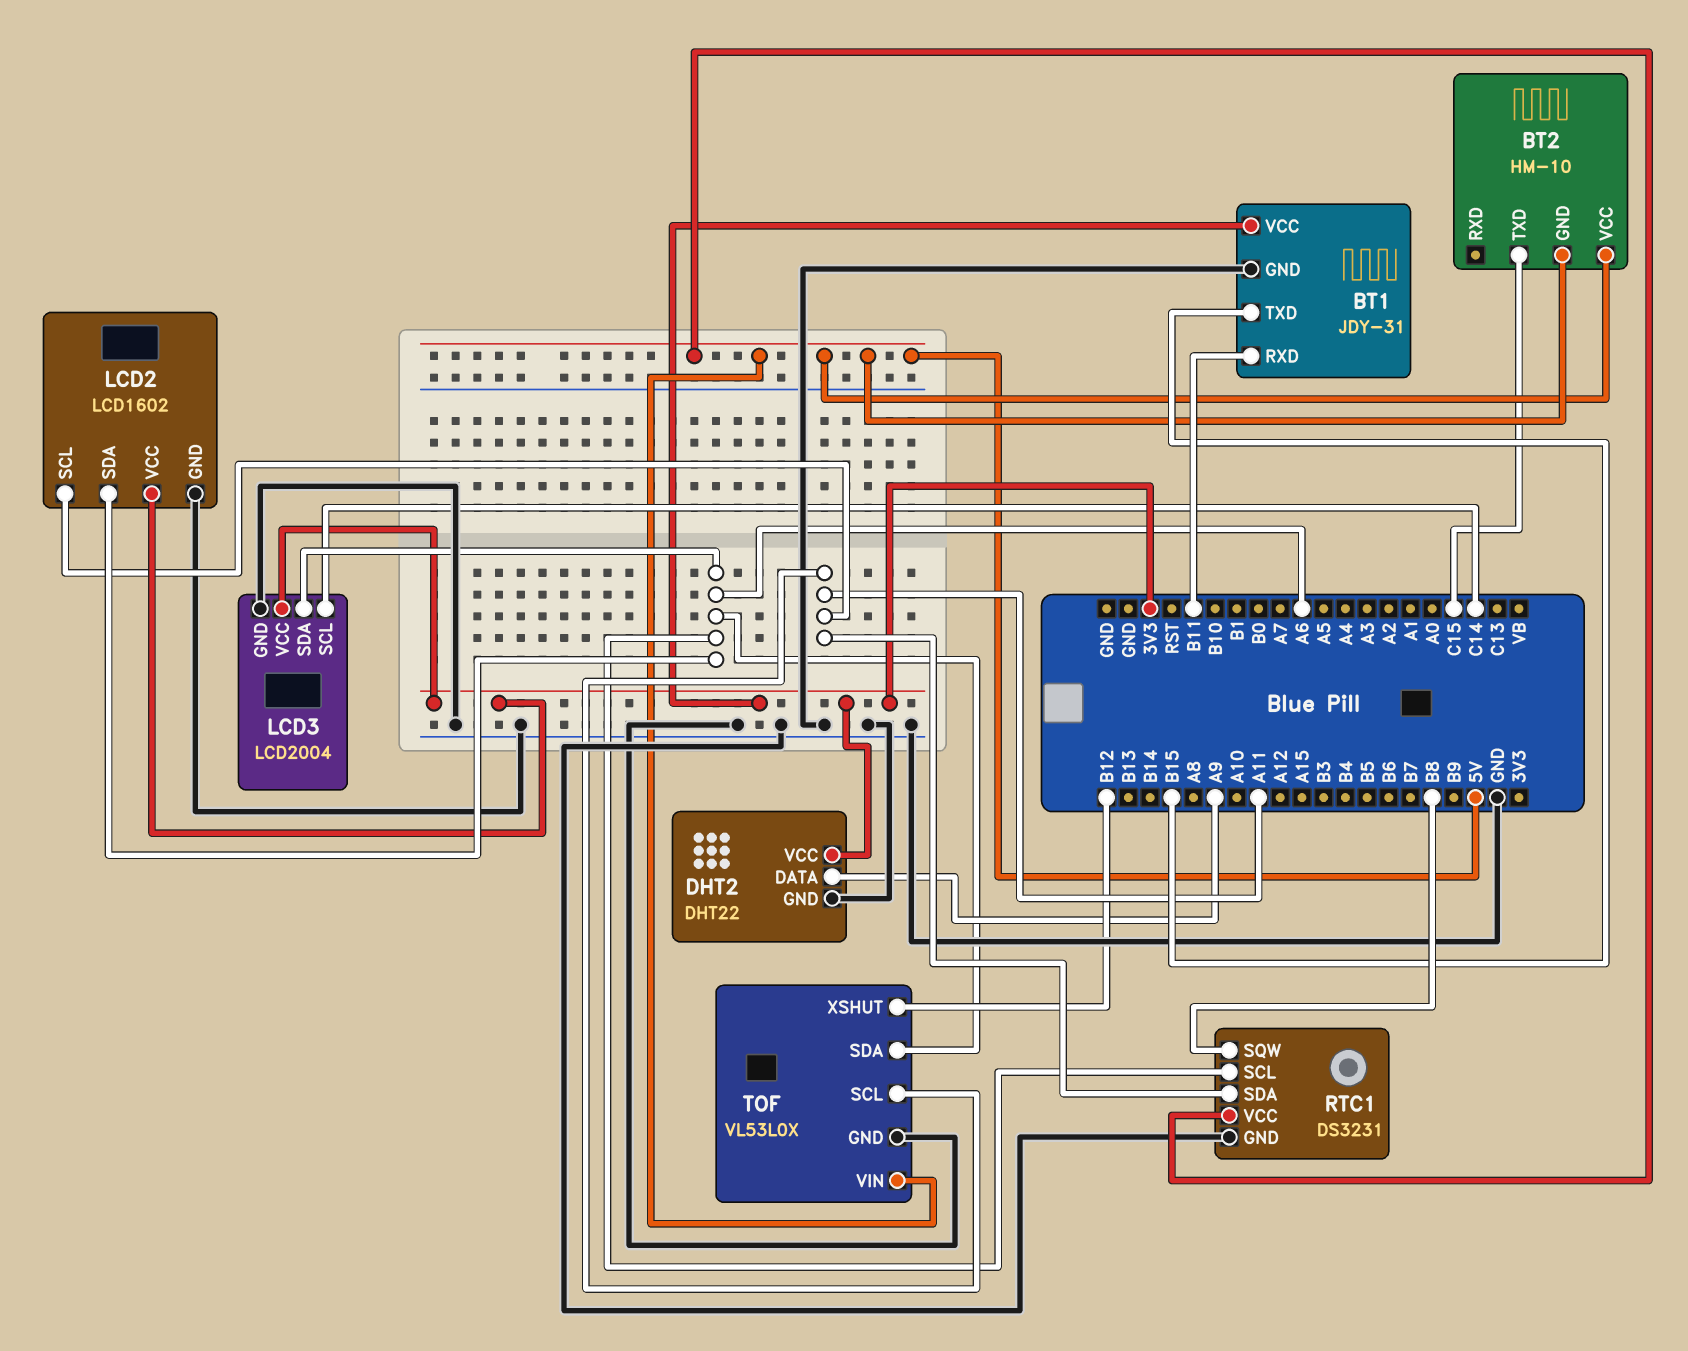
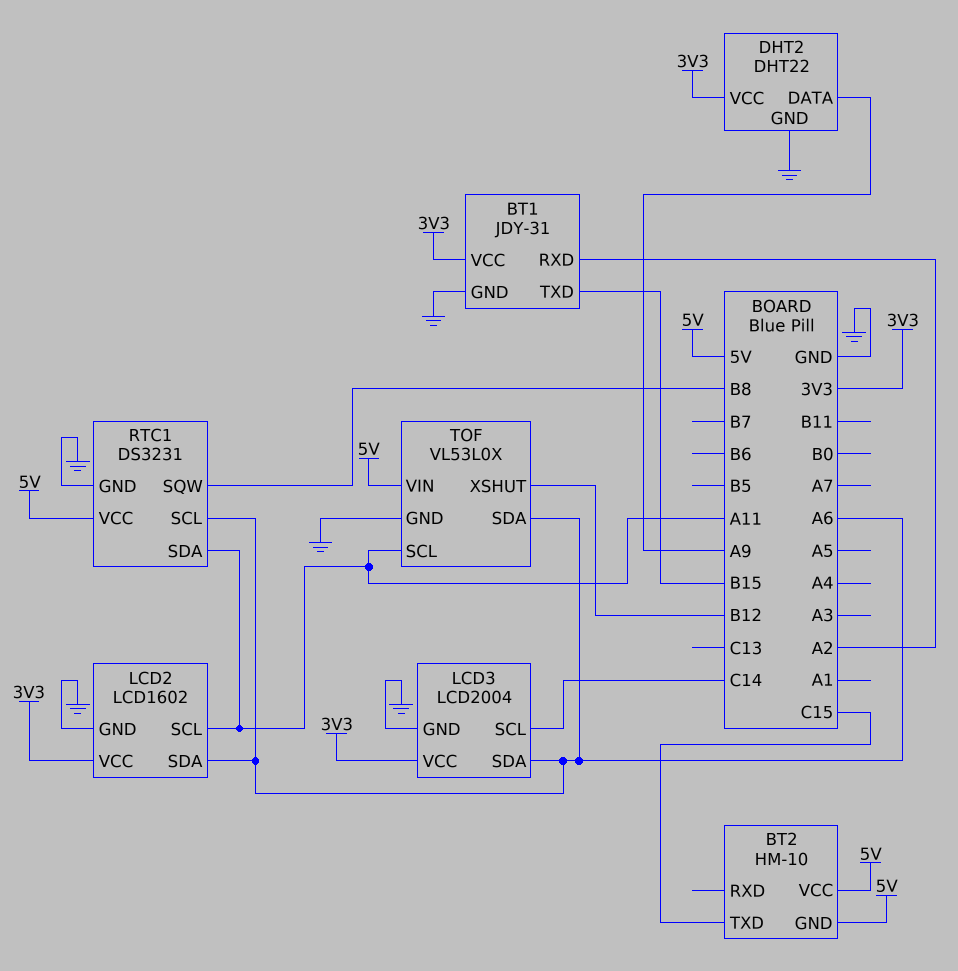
BT1 pin RXD: B11 -> A2

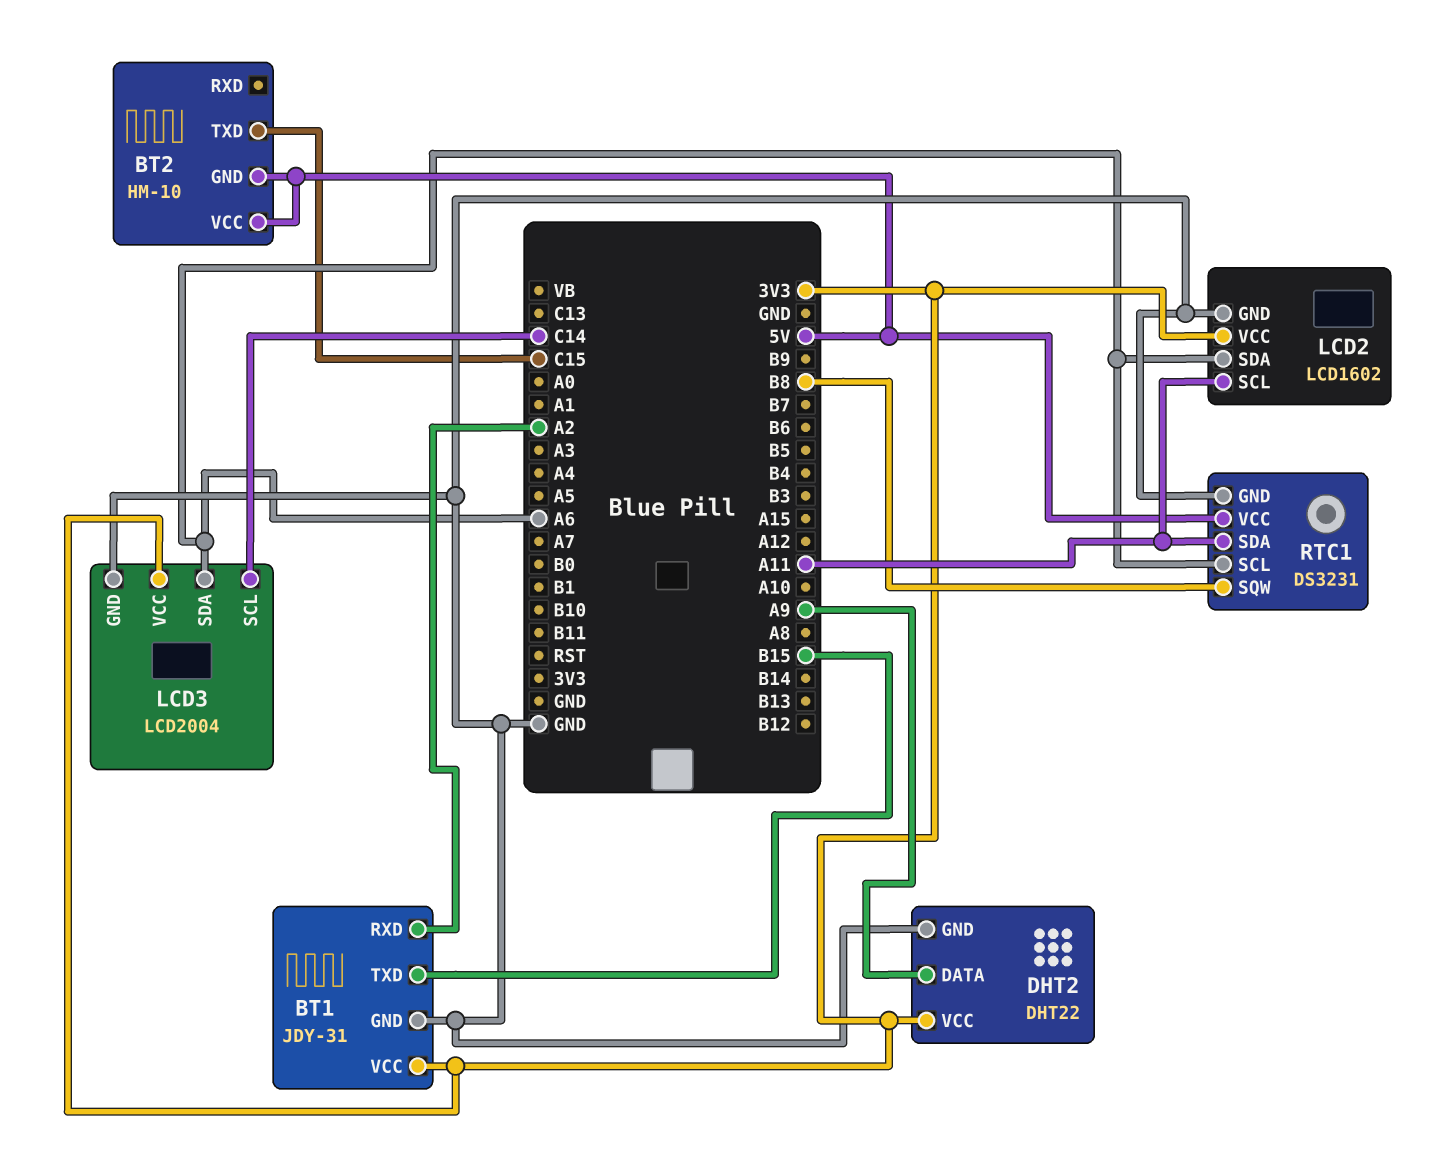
TOF: VL53L0X -> none
TOF pin GND: GND -> none
TOF pin SCL: A11 -> none
TOF pin SDA: A6 -> none
TOF pin VIN: 5V -> none
TOF pin XSHUT: B12 -> none

